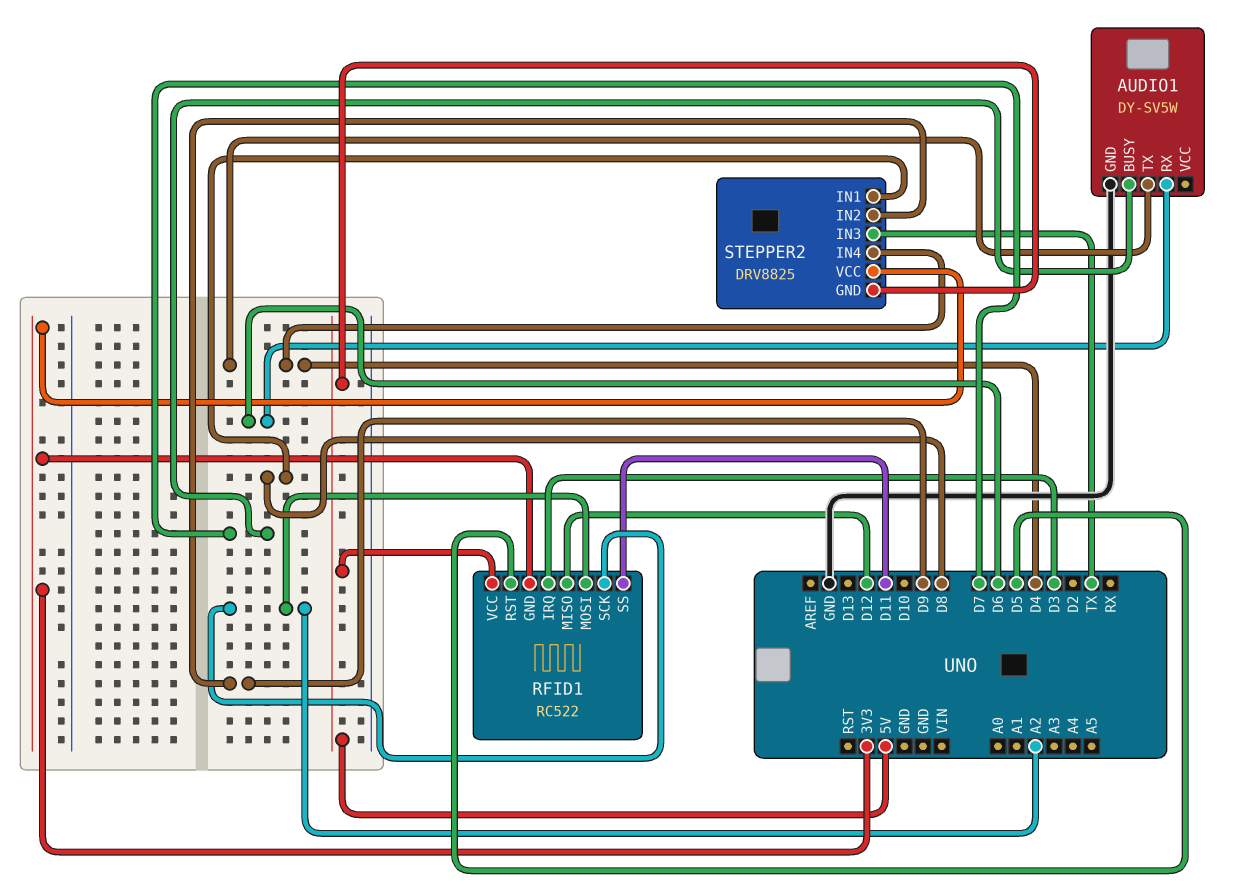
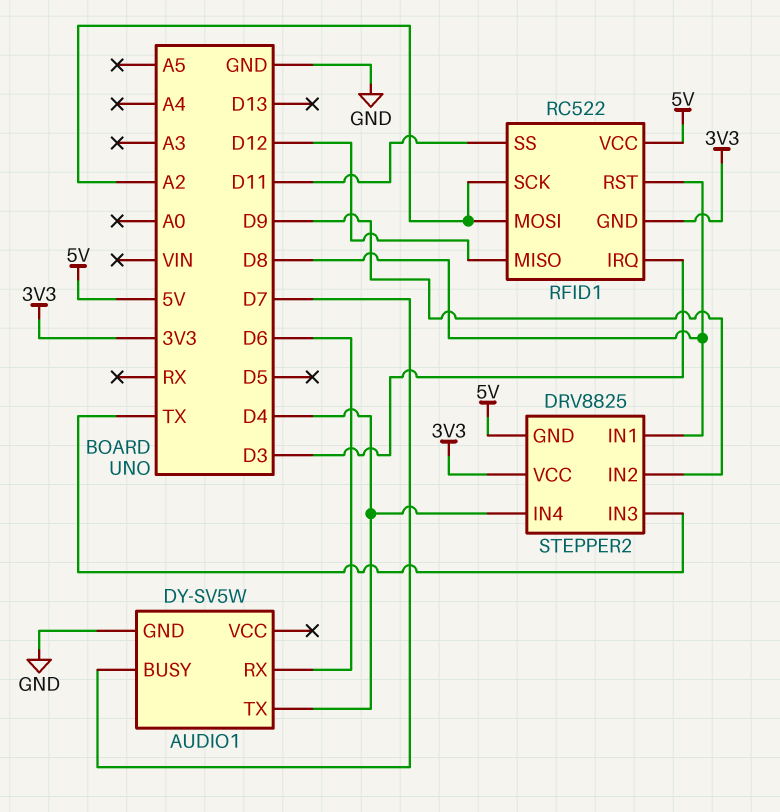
RFID1 pin RST: D5 -> D8

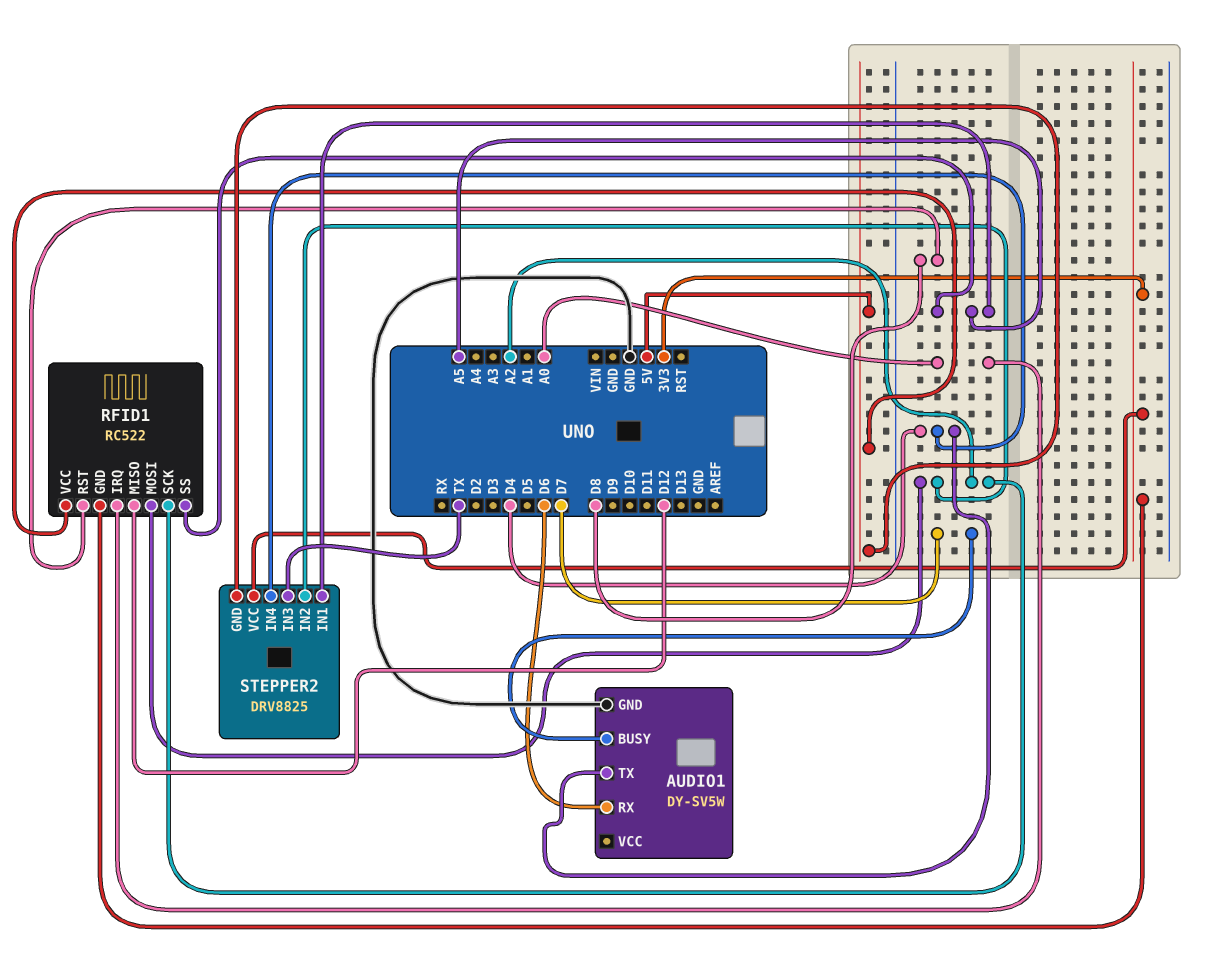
RFID1 pin IRQ: D3 -> A0
RFID1 pin SS: D11 -> A5
STEPPER2 pin IN1: D8 -> A5
STEPPER2 pin IN2: D9 -> A2

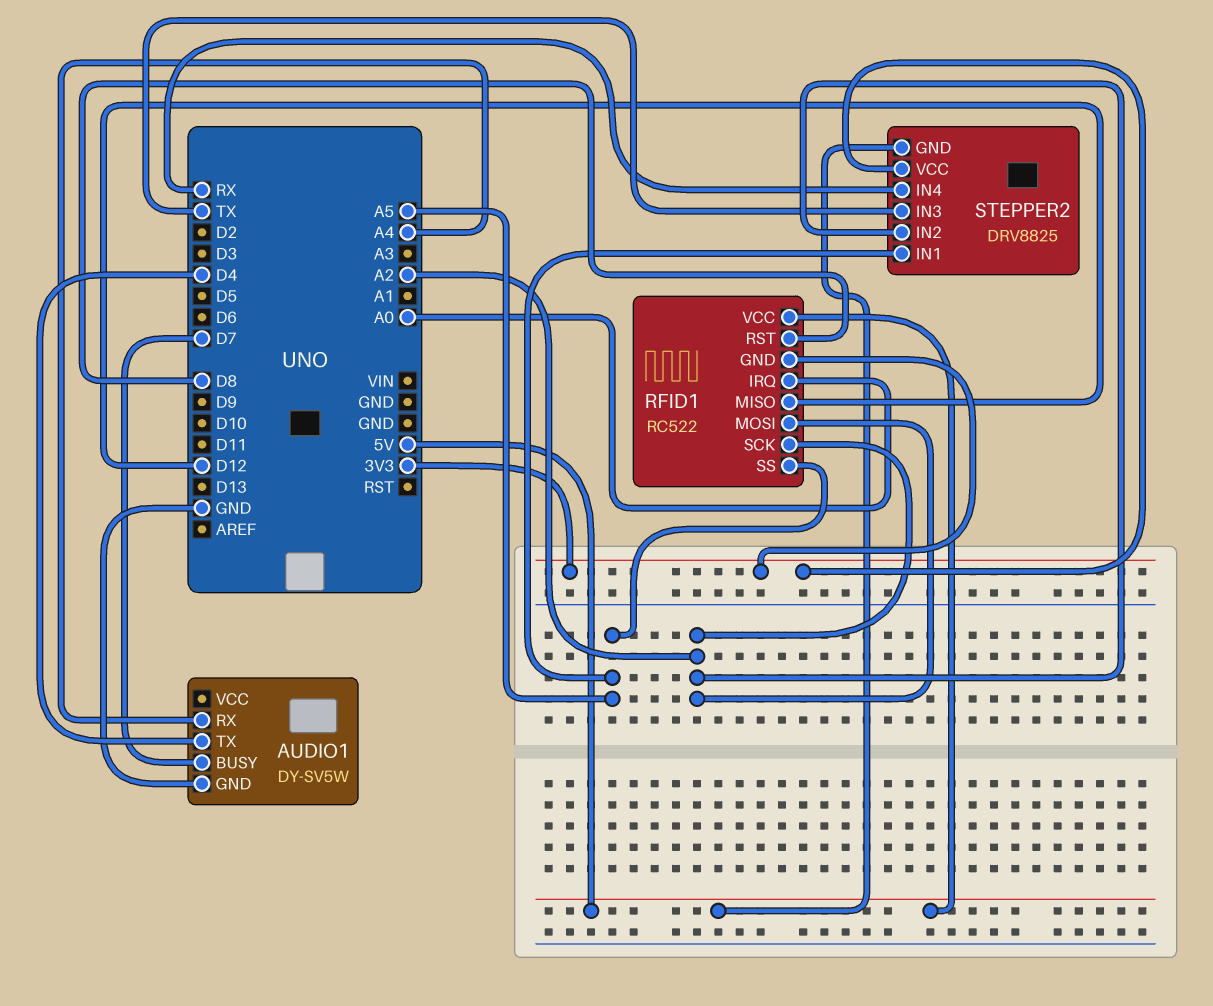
AUDIO1 pin RX: D6 -> A4
STEPPER2 pin IN4: D4 -> RX

